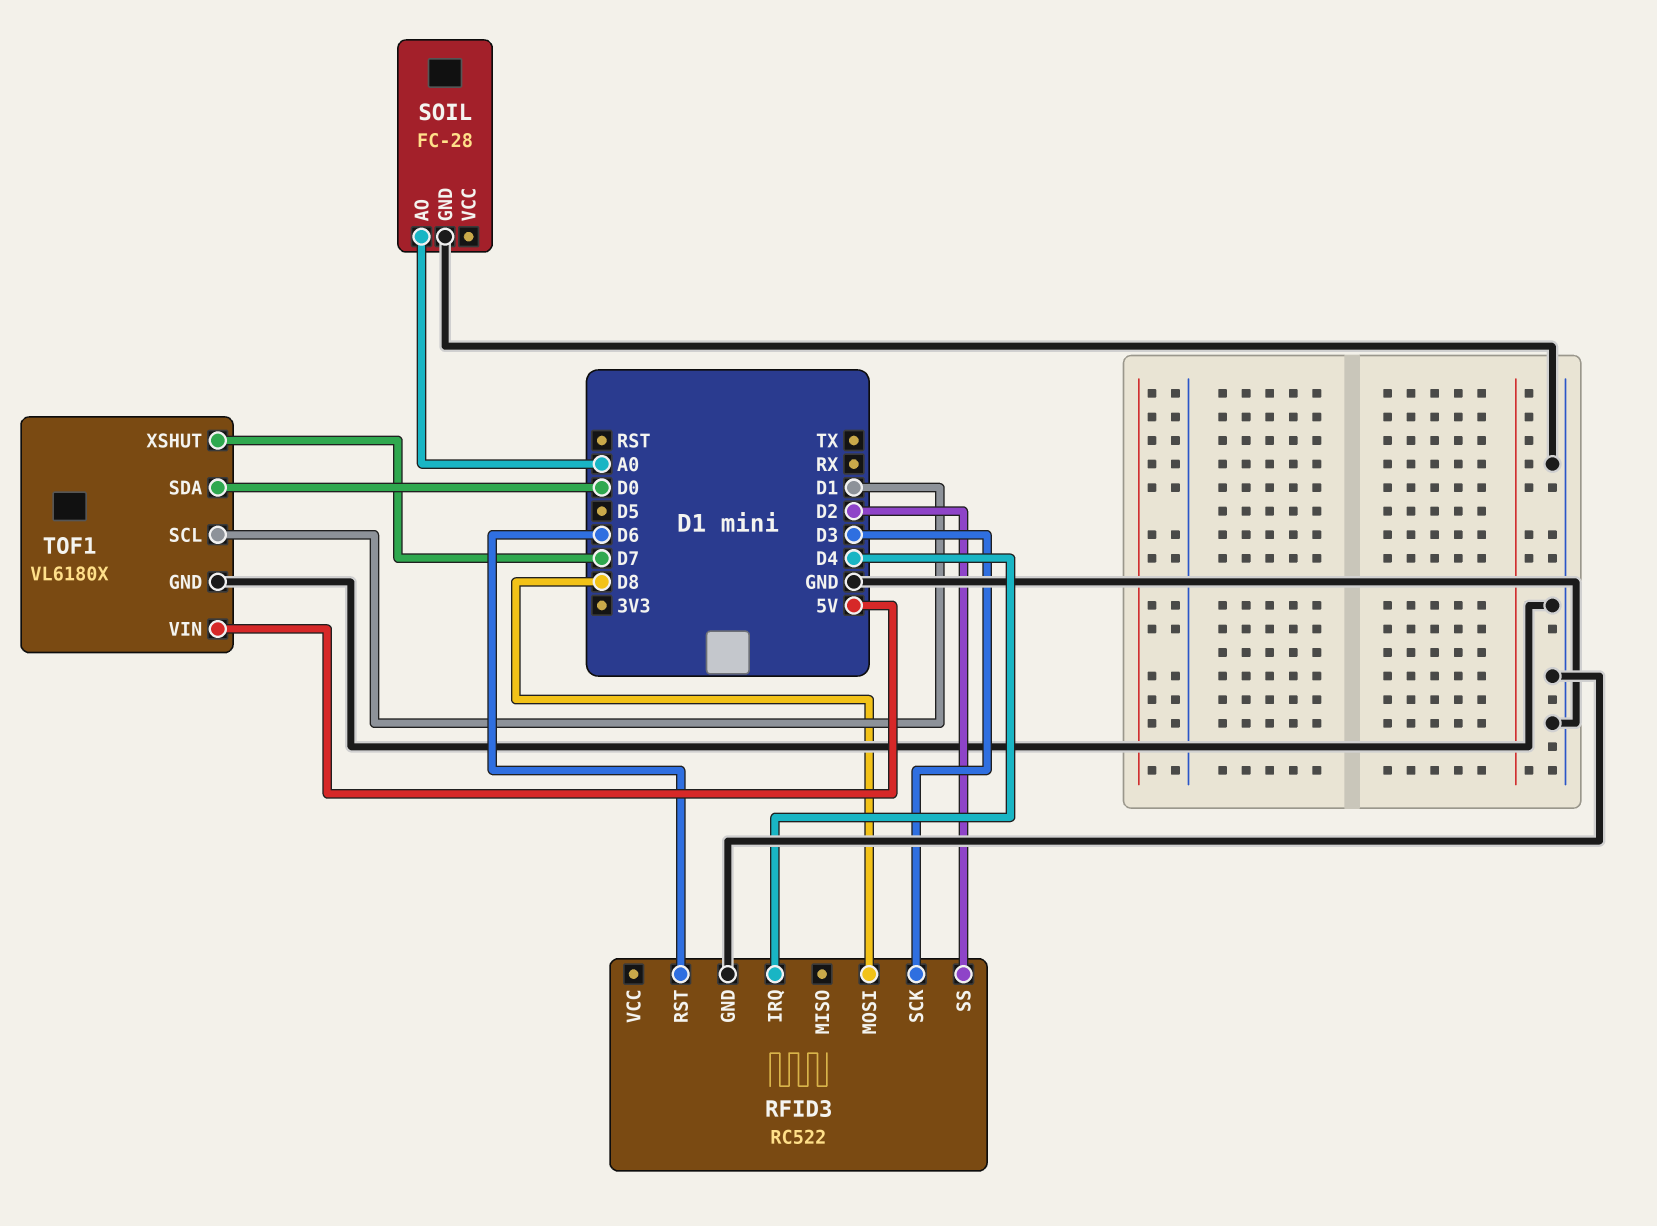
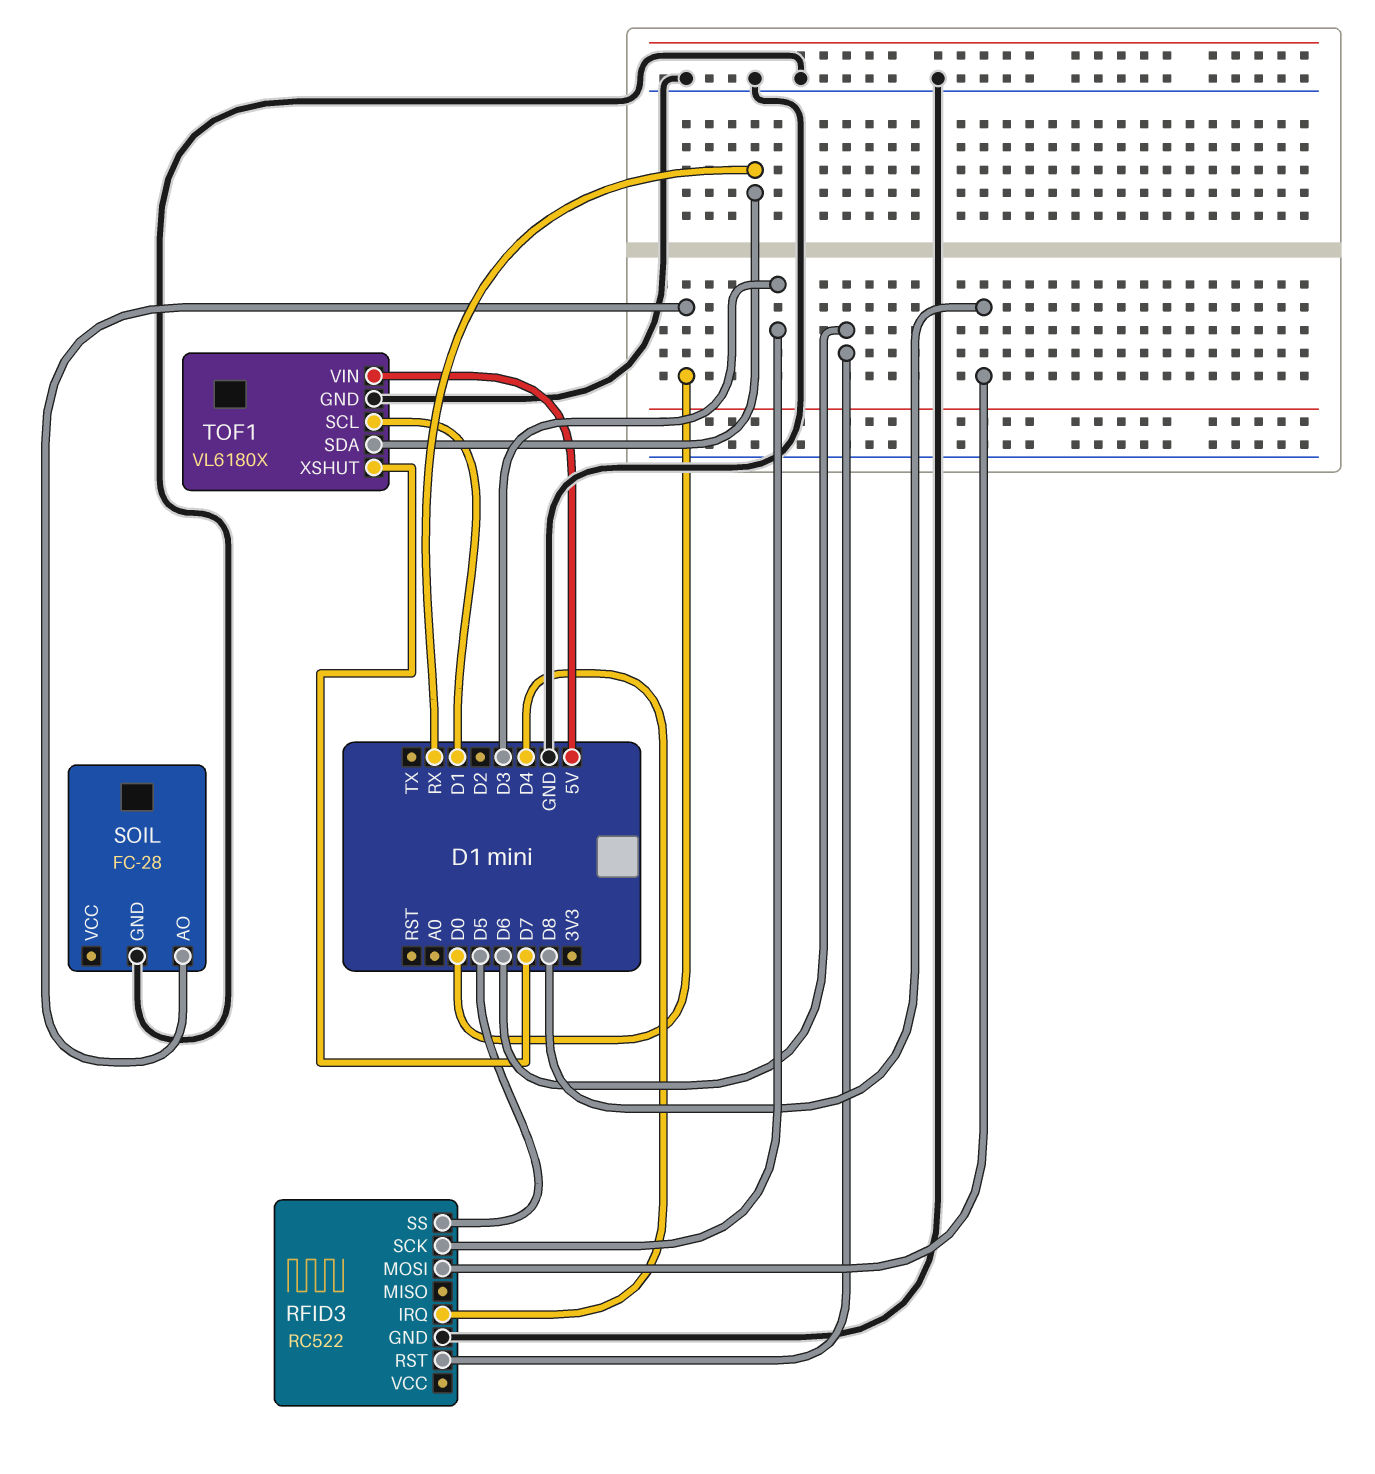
RFID3 pin SS: D2 -> D5
SOIL pin AO: A0 -> D0
TOF1 pin SDA: D0 -> RX

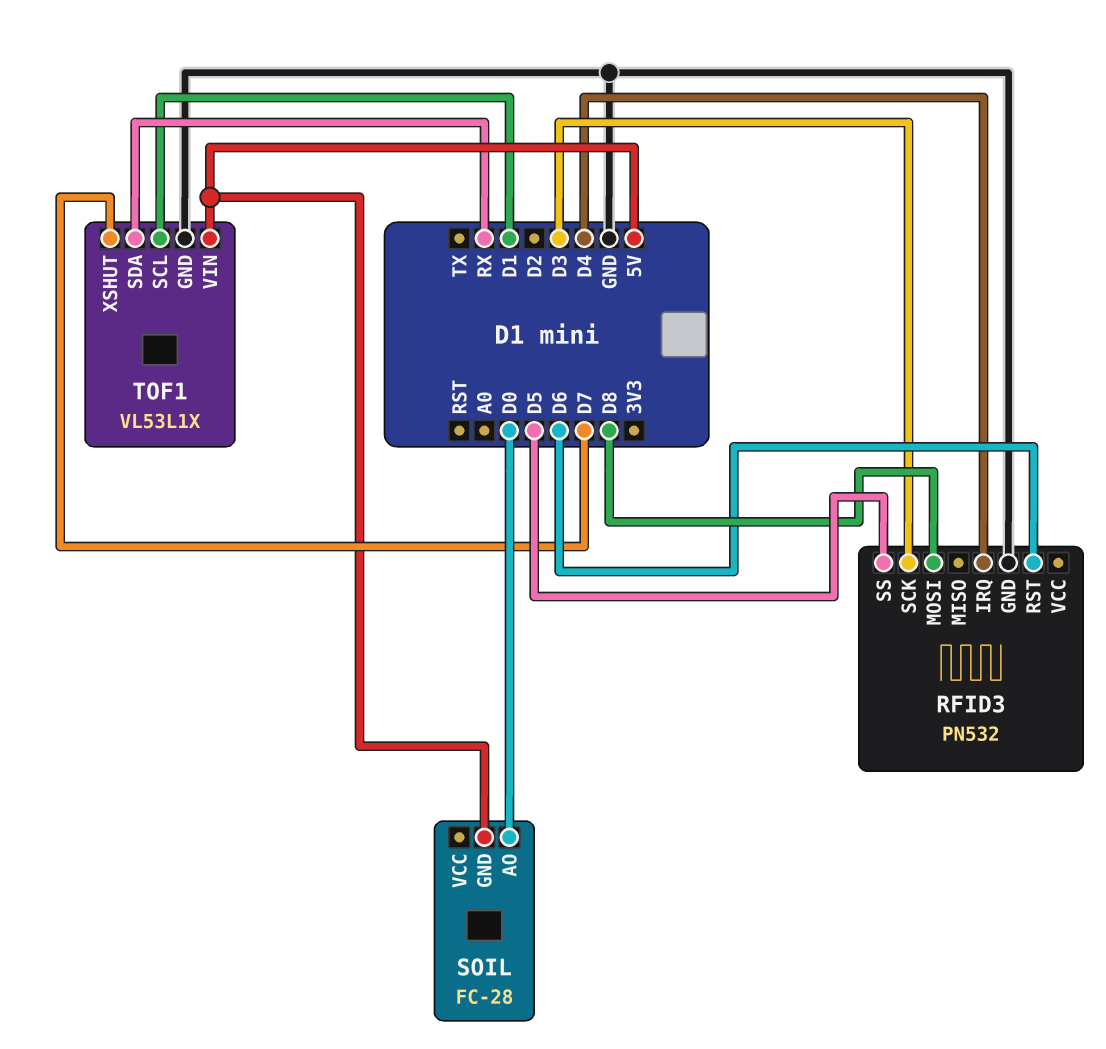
RFID3: RC522 -> PN532
SOIL pin GND: GND -> 5V
TOF1: VL6180X -> VL53L1X

